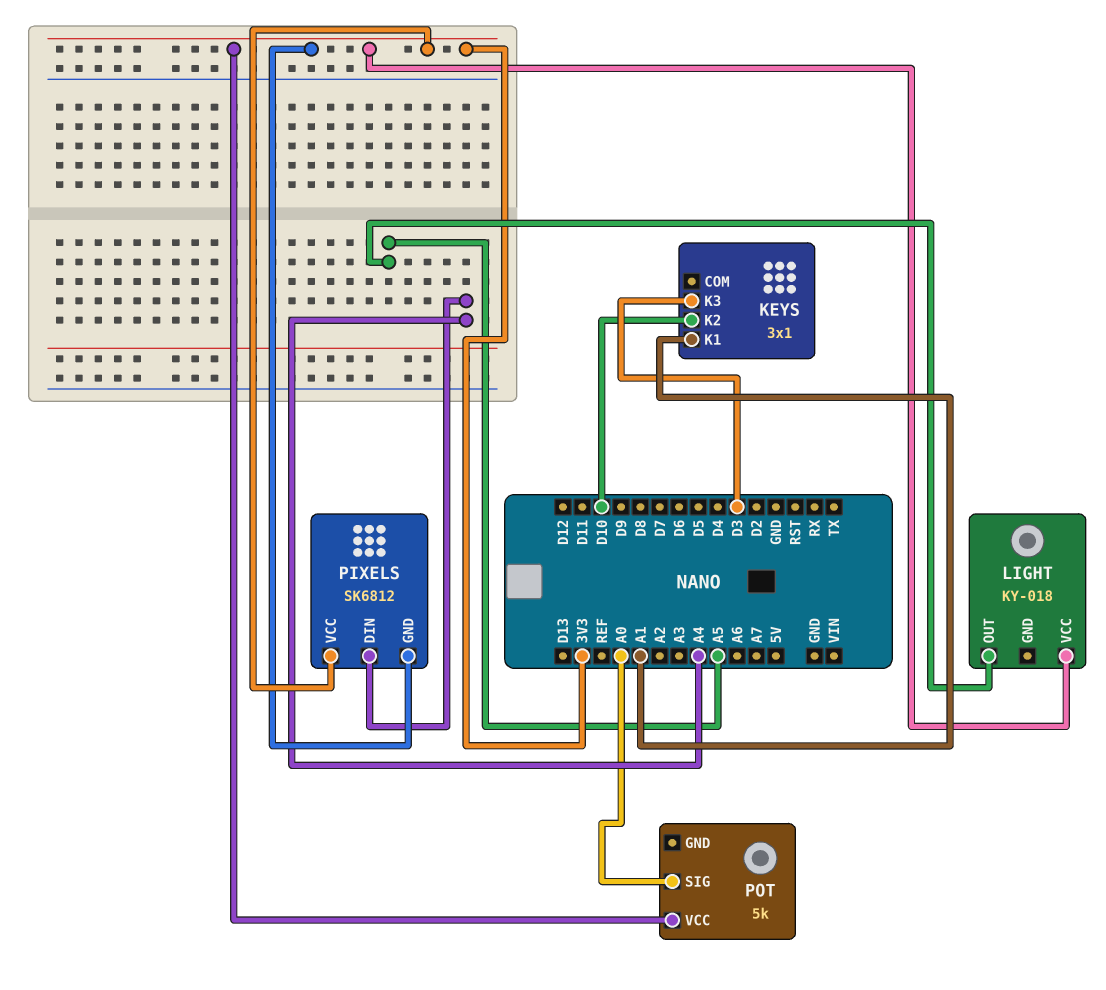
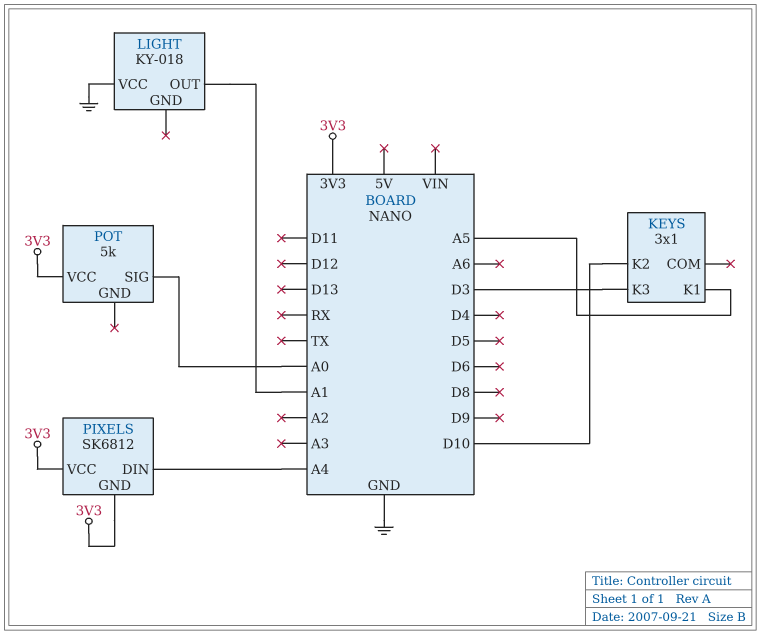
KEYS pin K1: A1 -> A5
LIGHT pin OUT: A5 -> A1
LIGHT pin VCC: 3V3 -> GND

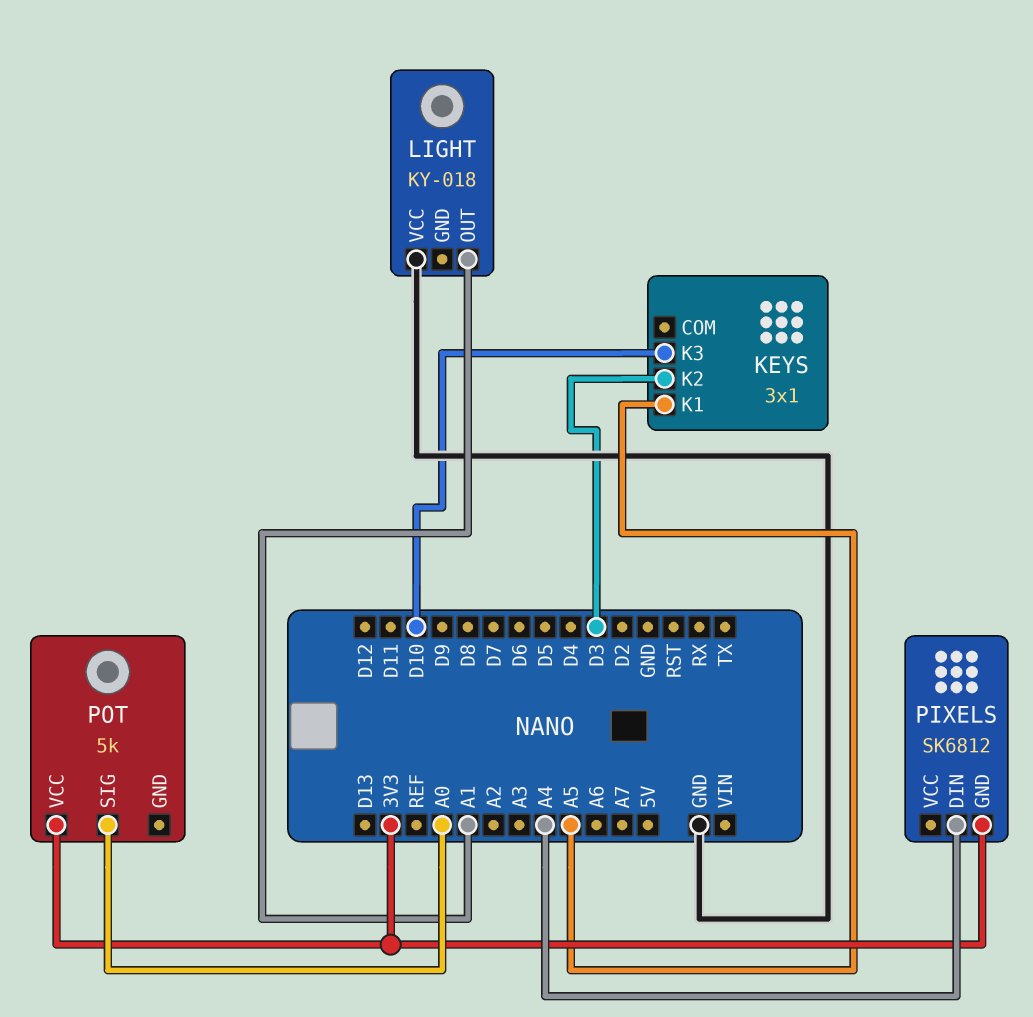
KEYS pin K2: D10 -> D3
KEYS pin K3: D3 -> D10
PIXELS pin VCC: 3V3 -> none

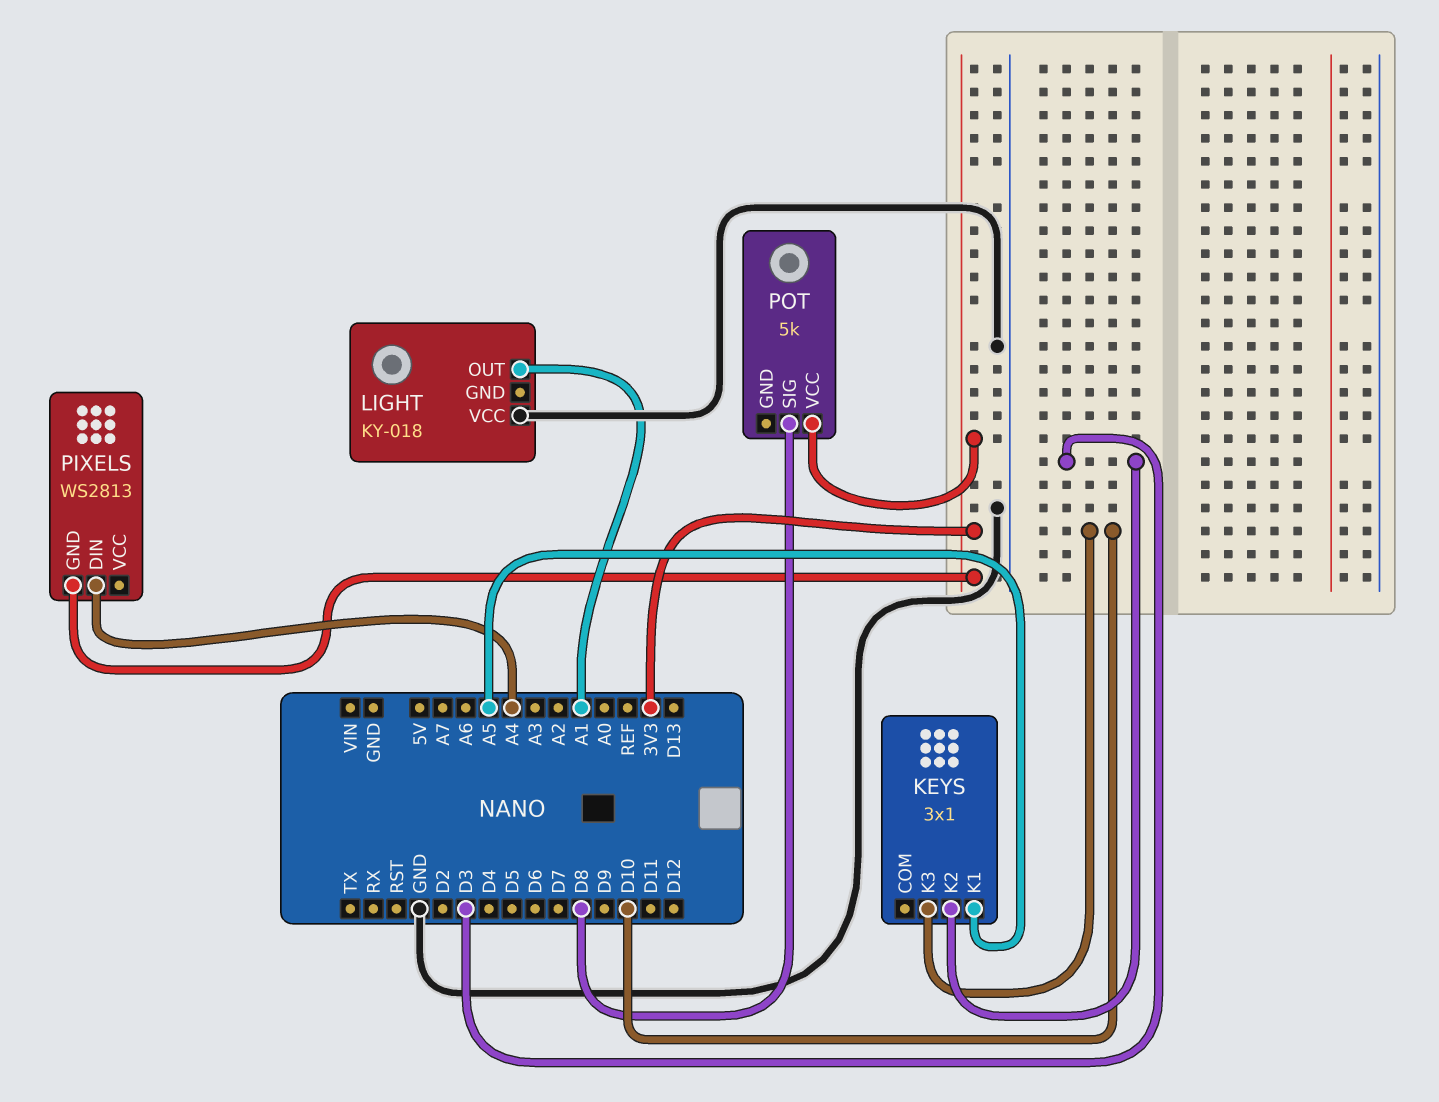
PIXELS: SK6812 -> WS2813
POT pin SIG: A0 -> D8

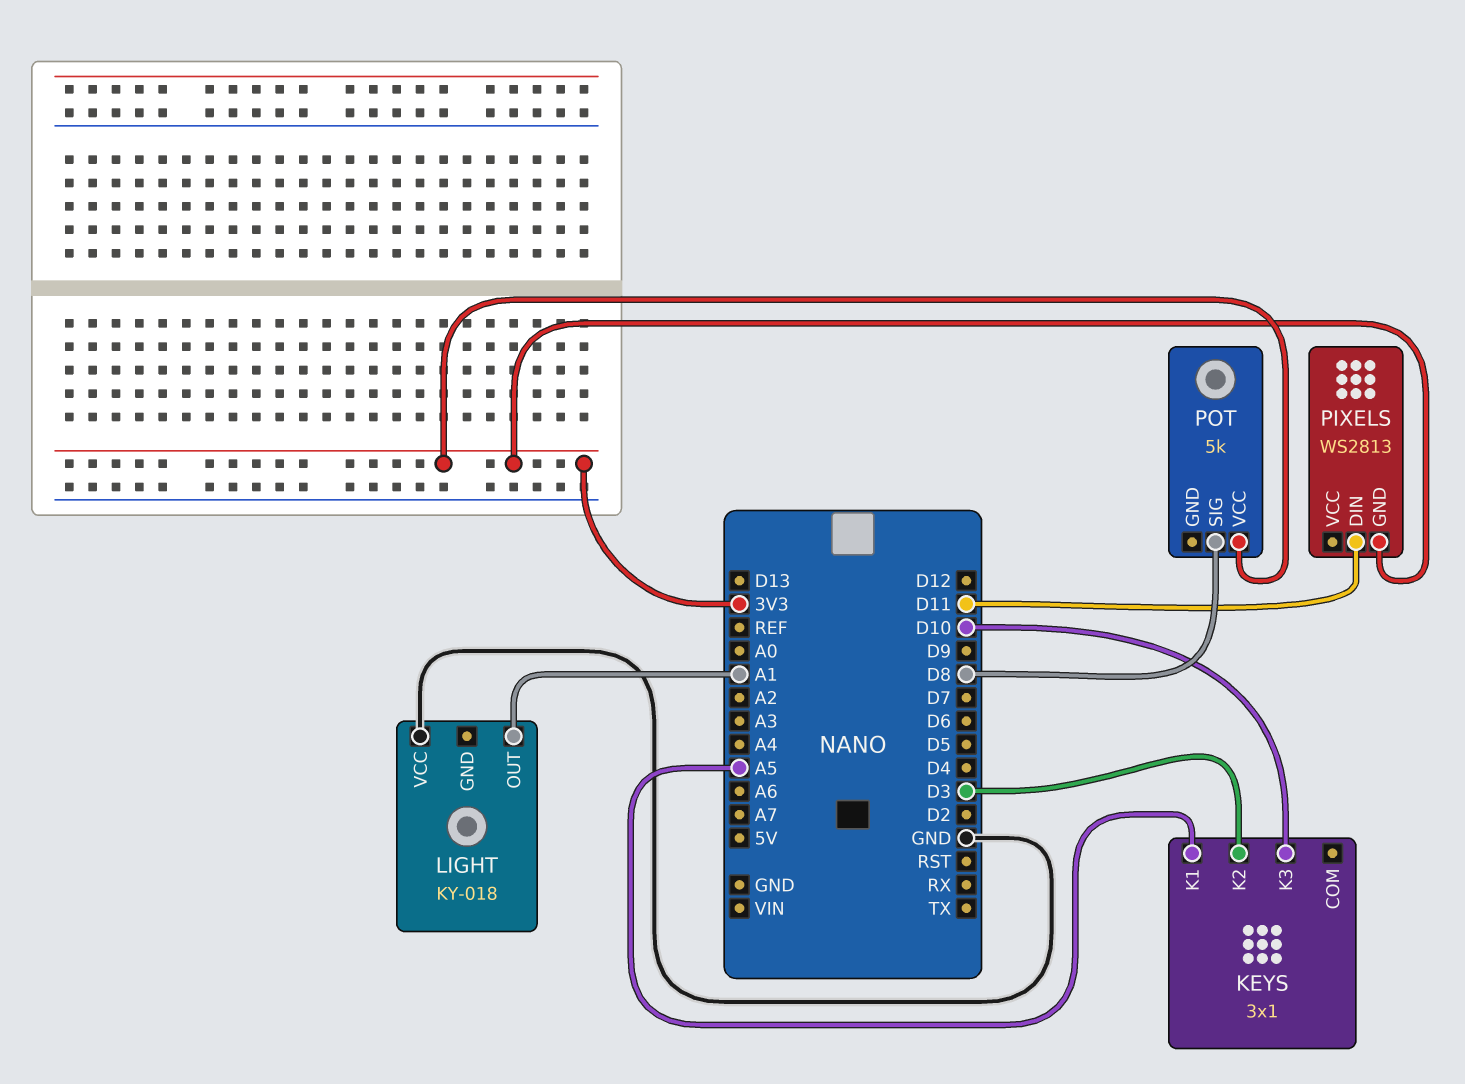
PIXELS pin DIN: A4 -> D11

